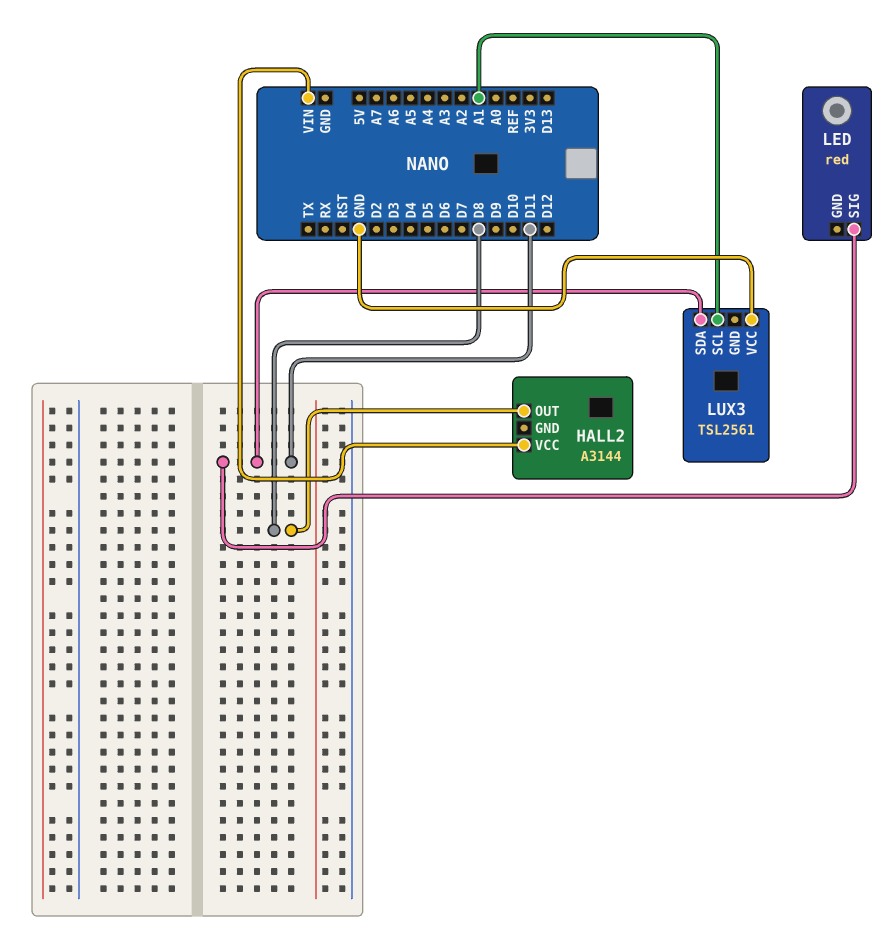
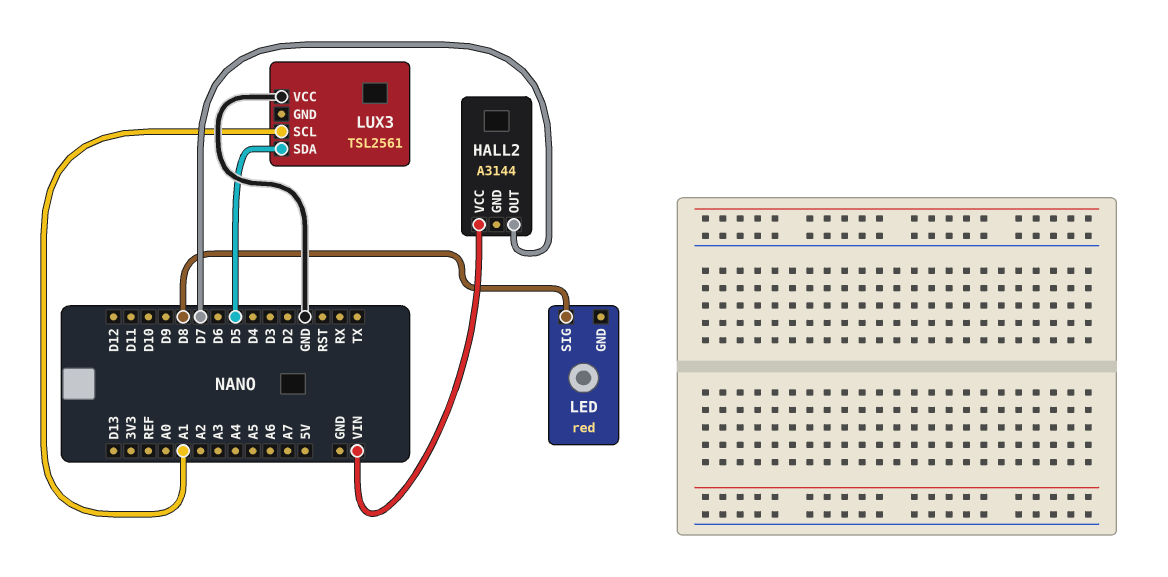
HALL2 pin OUT: D8 -> D7
LED pin SIG: D11 -> D8
LUX3 pin SDA: D11 -> D5

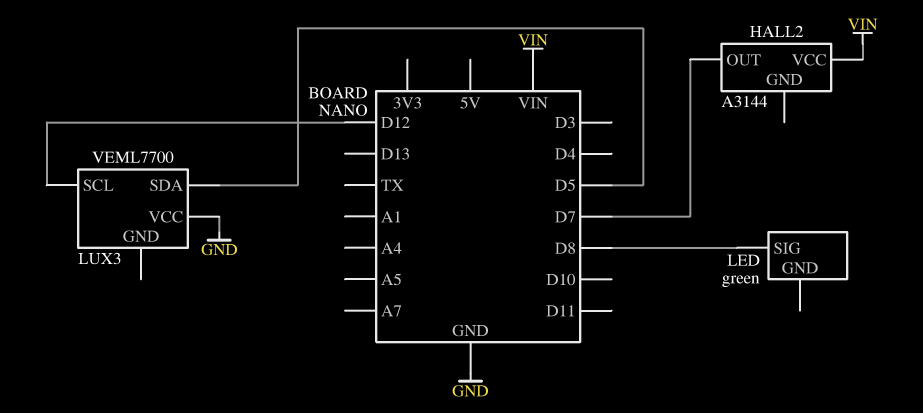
LED: red -> green
LUX3: TSL2561 -> VEML7700
LUX3 pin SCL: A1 -> D12

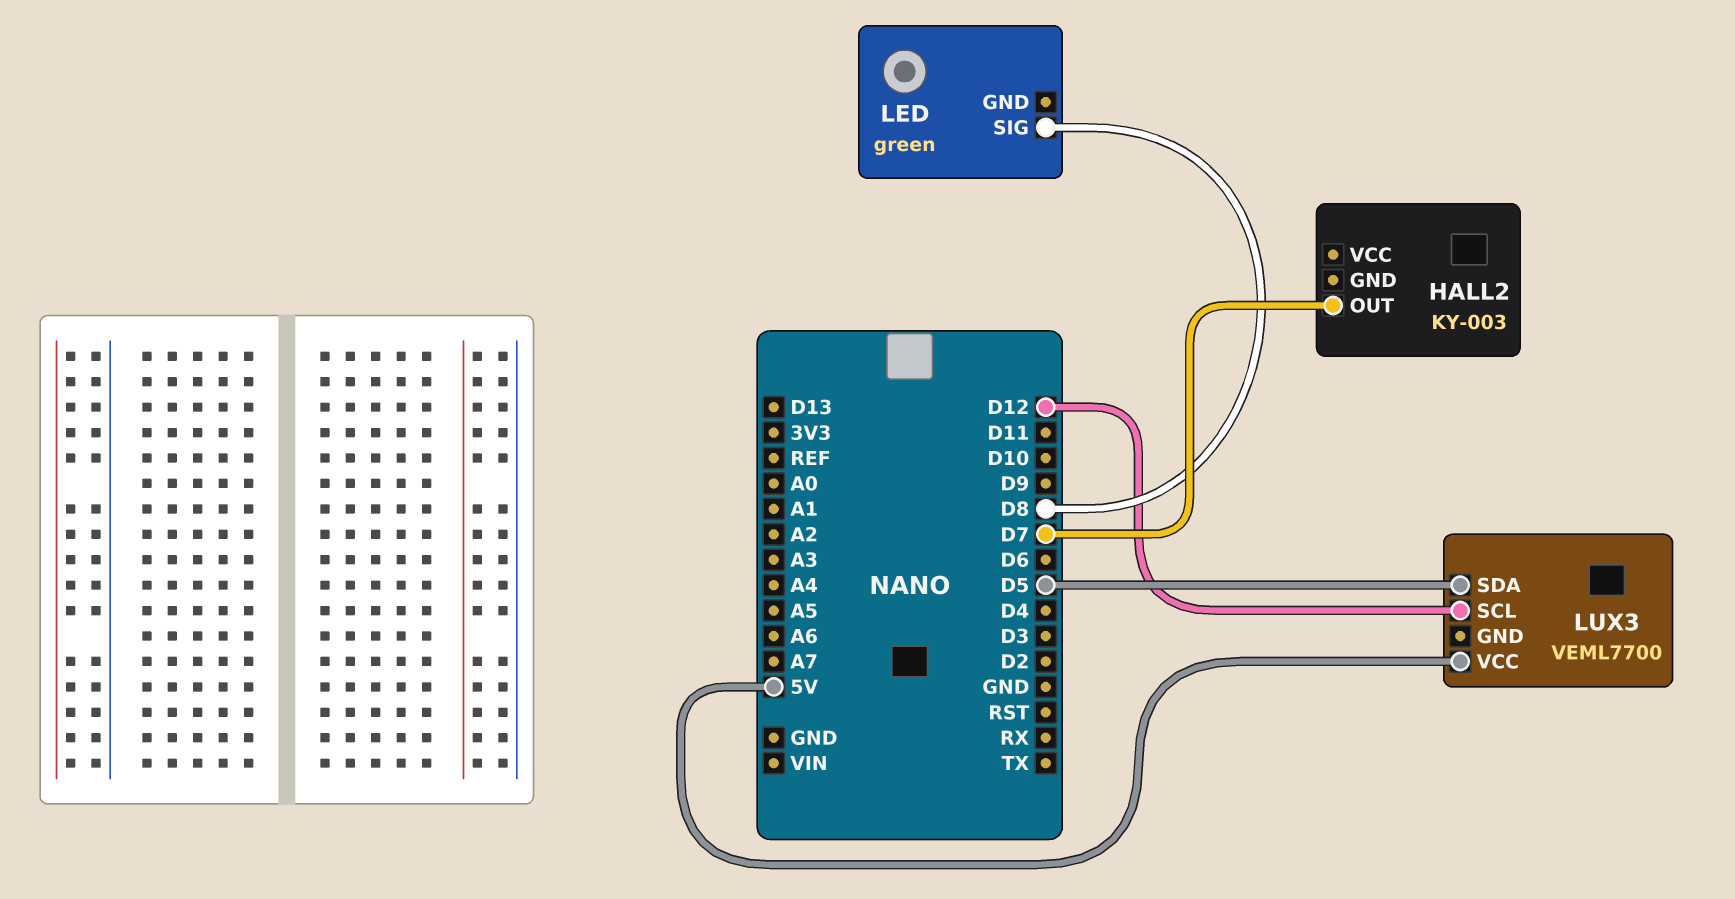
HALL2: A3144 -> KY-003
HALL2 pin VCC: VIN -> none
LUX3 pin VCC: GND -> 5V

